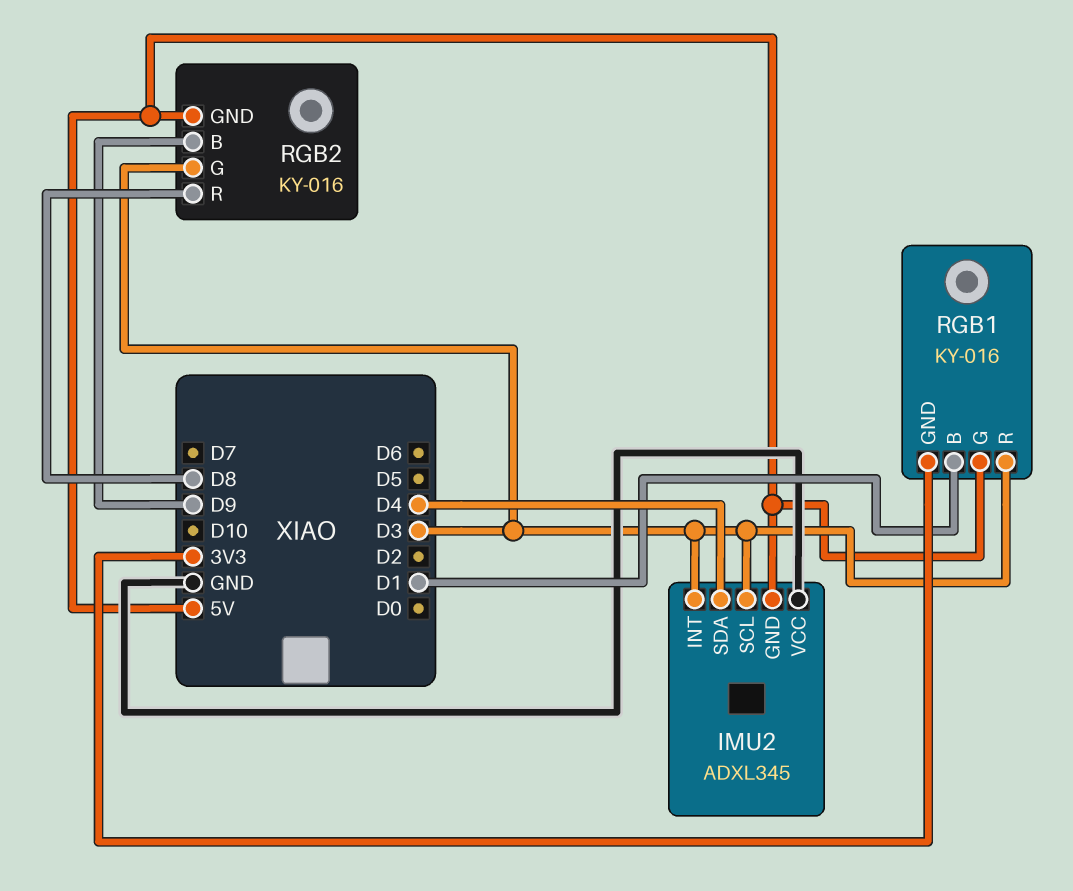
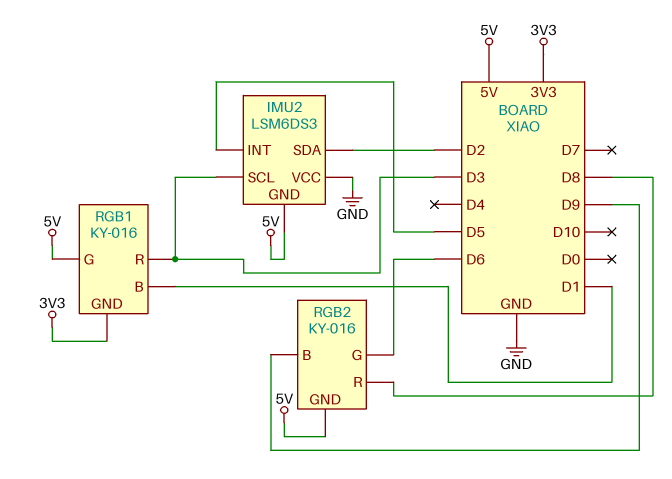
IMU2: ADXL345 -> LSM6DS3
IMU2 pin INT: D3 -> D5
IMU2 pin SDA: D4 -> D2
RGB2 pin G: D3 -> D6

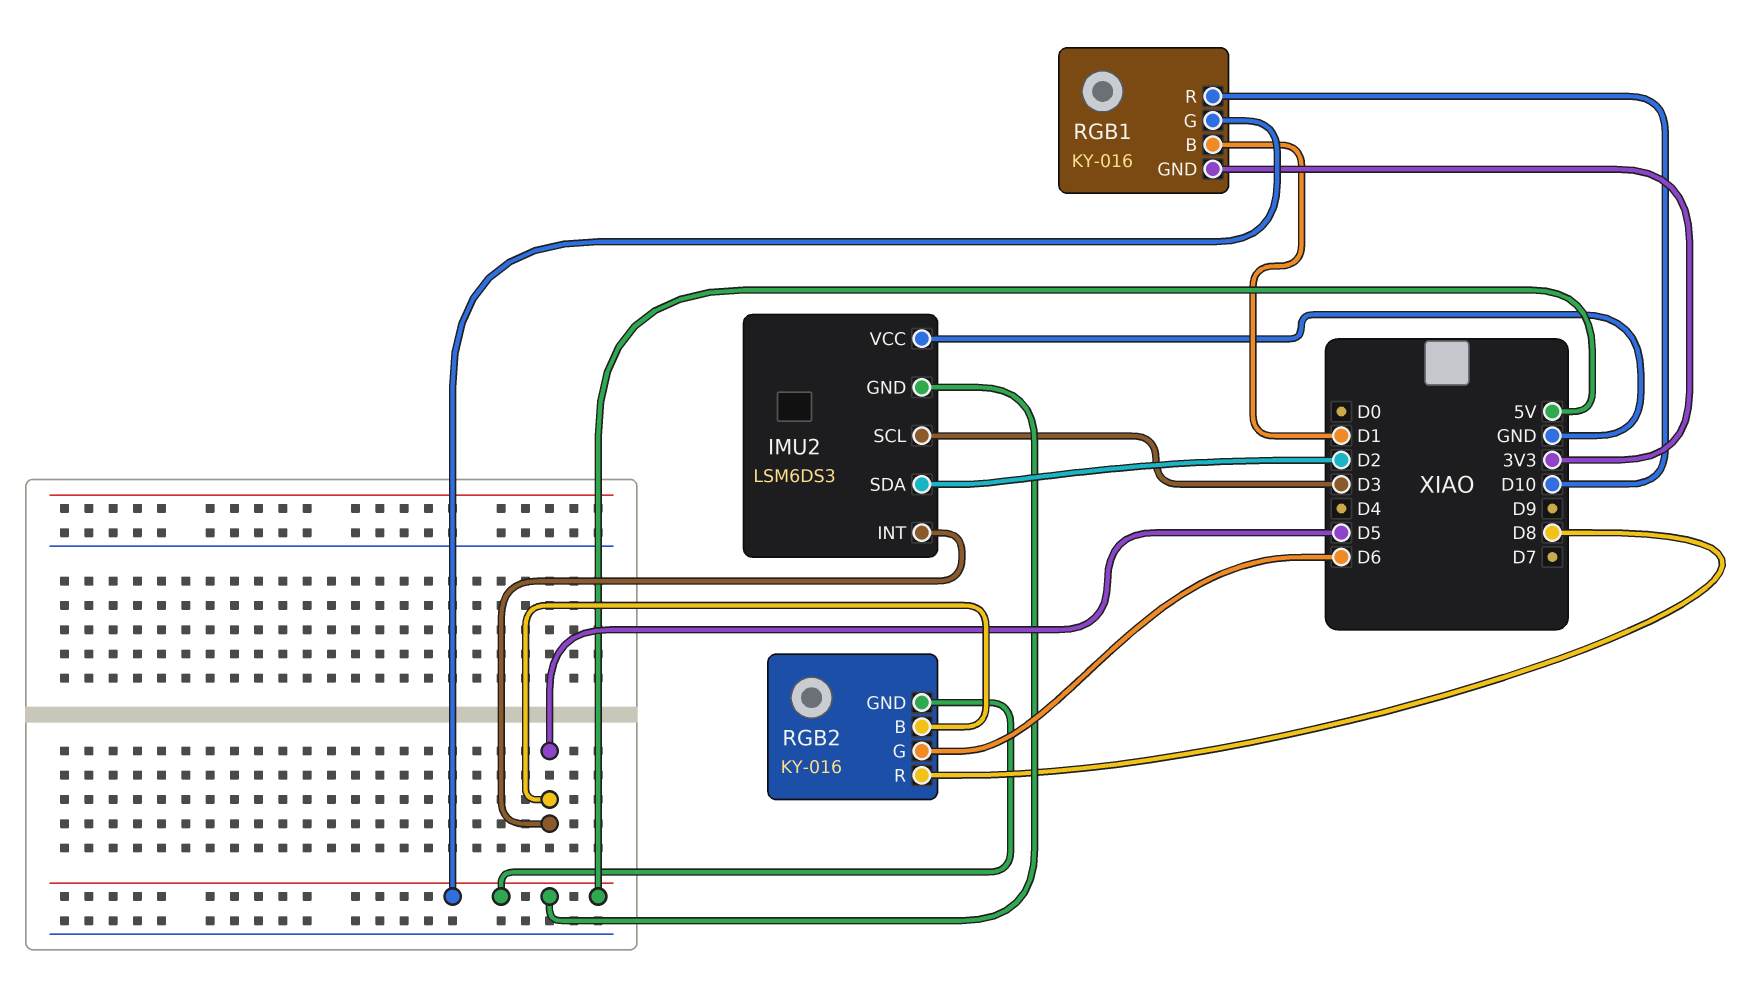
RGB1 pin R: D3 -> D10
RGB2 pin B: D9 -> D5

